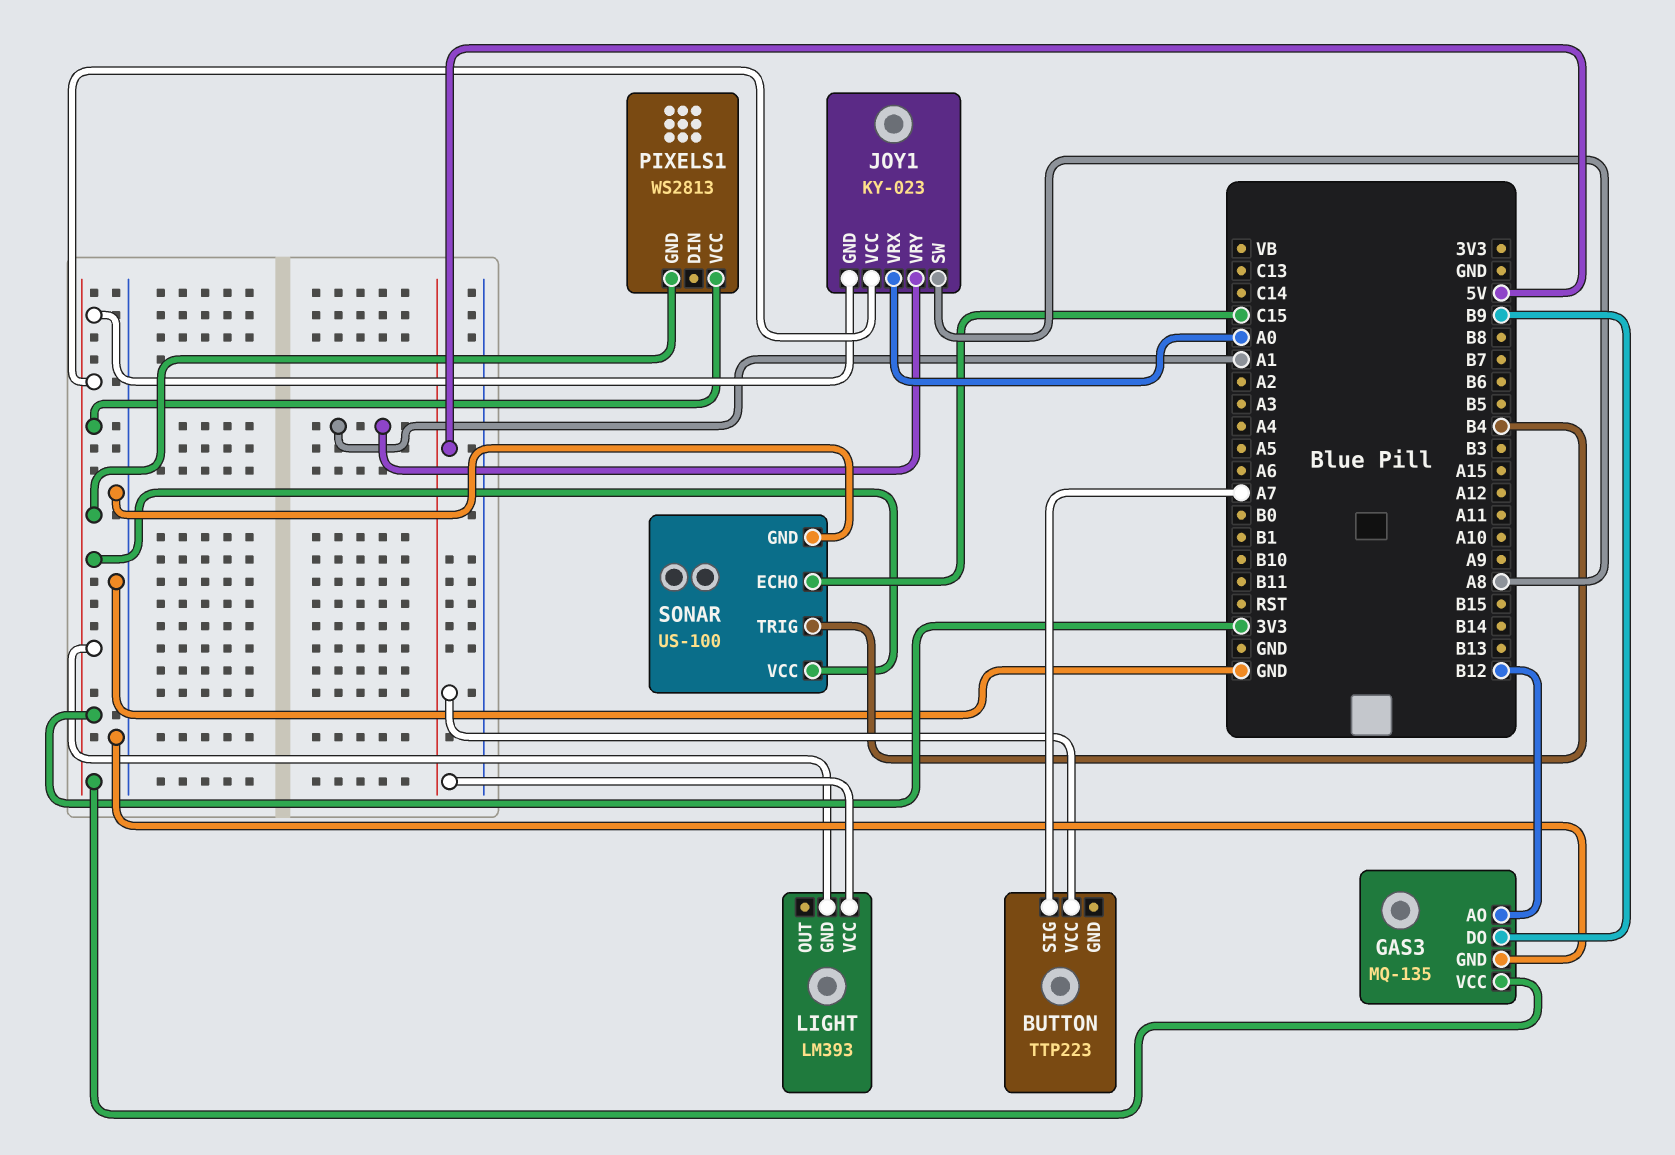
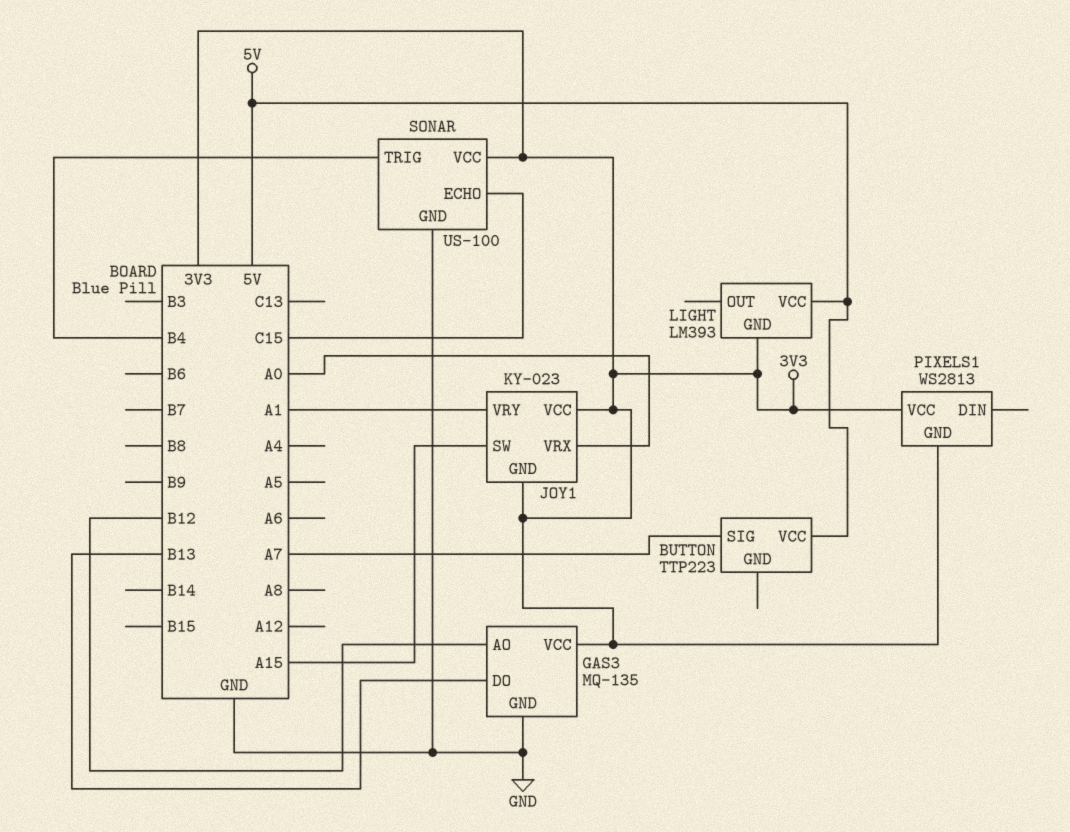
GAS3 pin DO: B9 -> B13
JOY1 pin SW: A8 -> A15

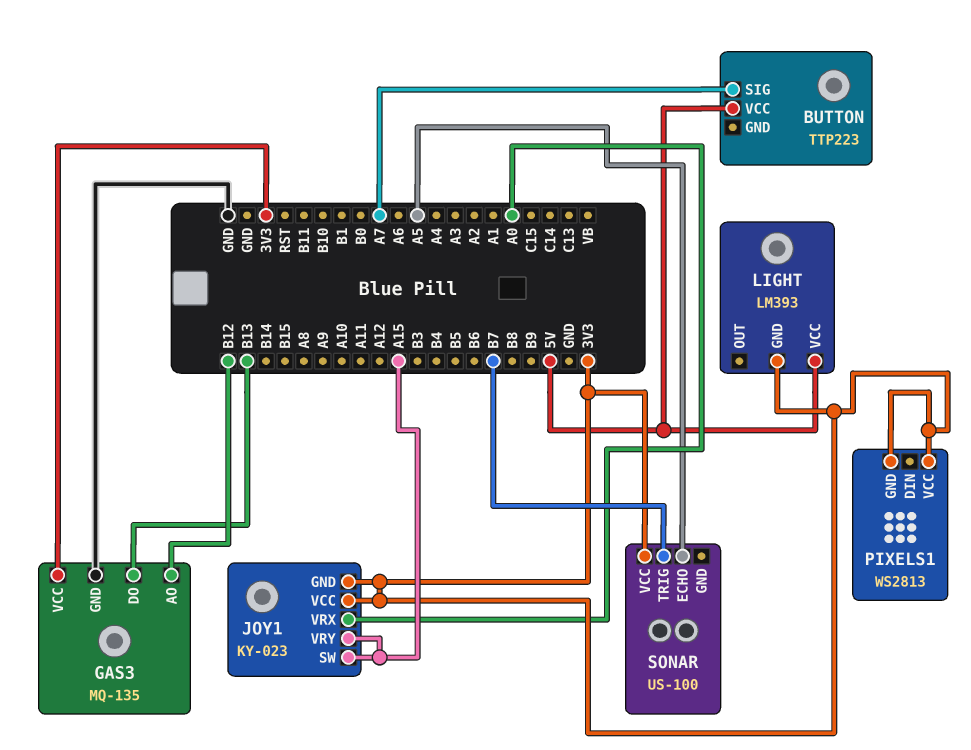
JOY1 pin VRY: A1 -> A15
SONAR pin ECHO: C15 -> A5
SONAR pin GND: GND -> none
SONAR pin TRIG: B4 -> B7

